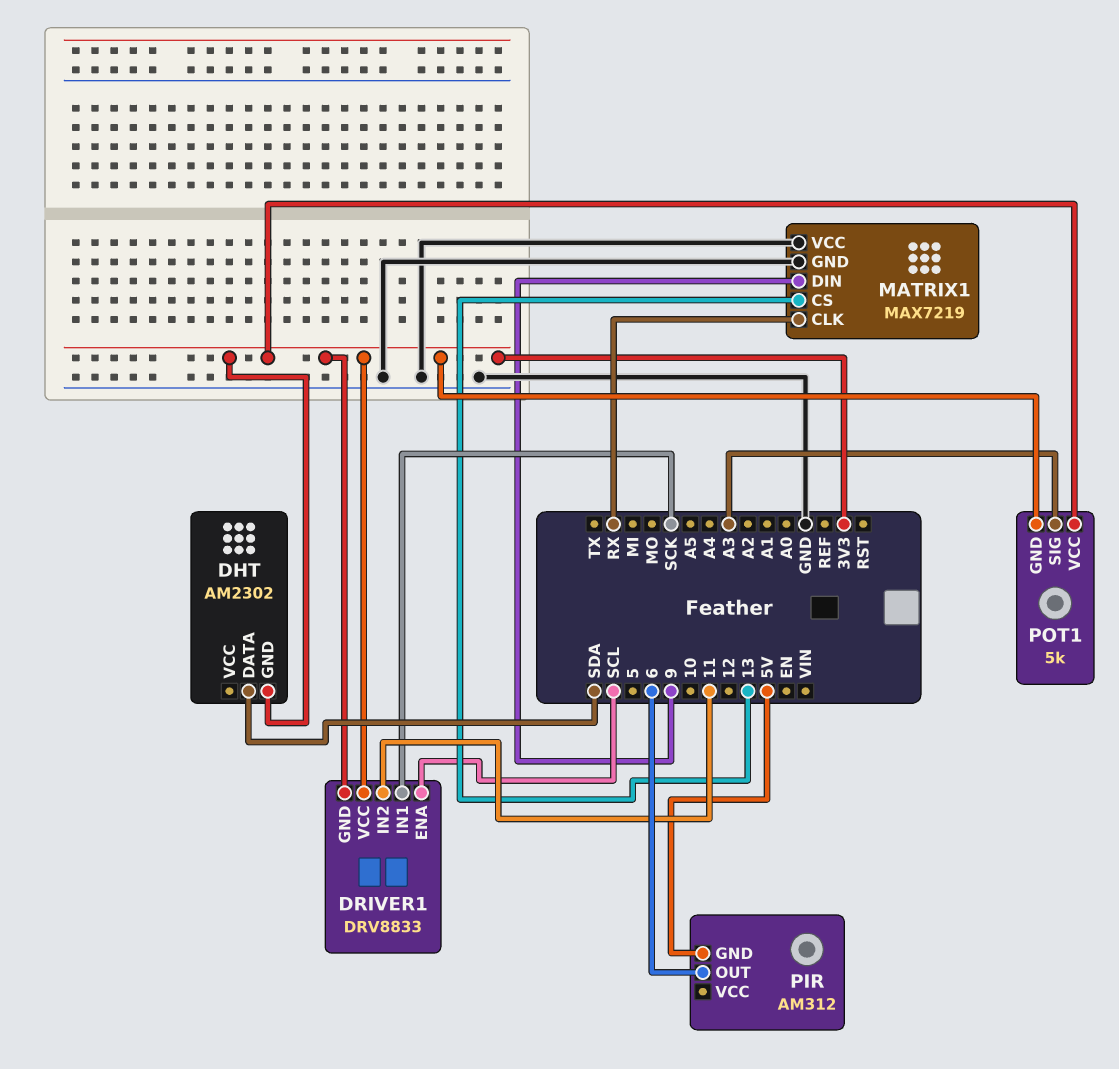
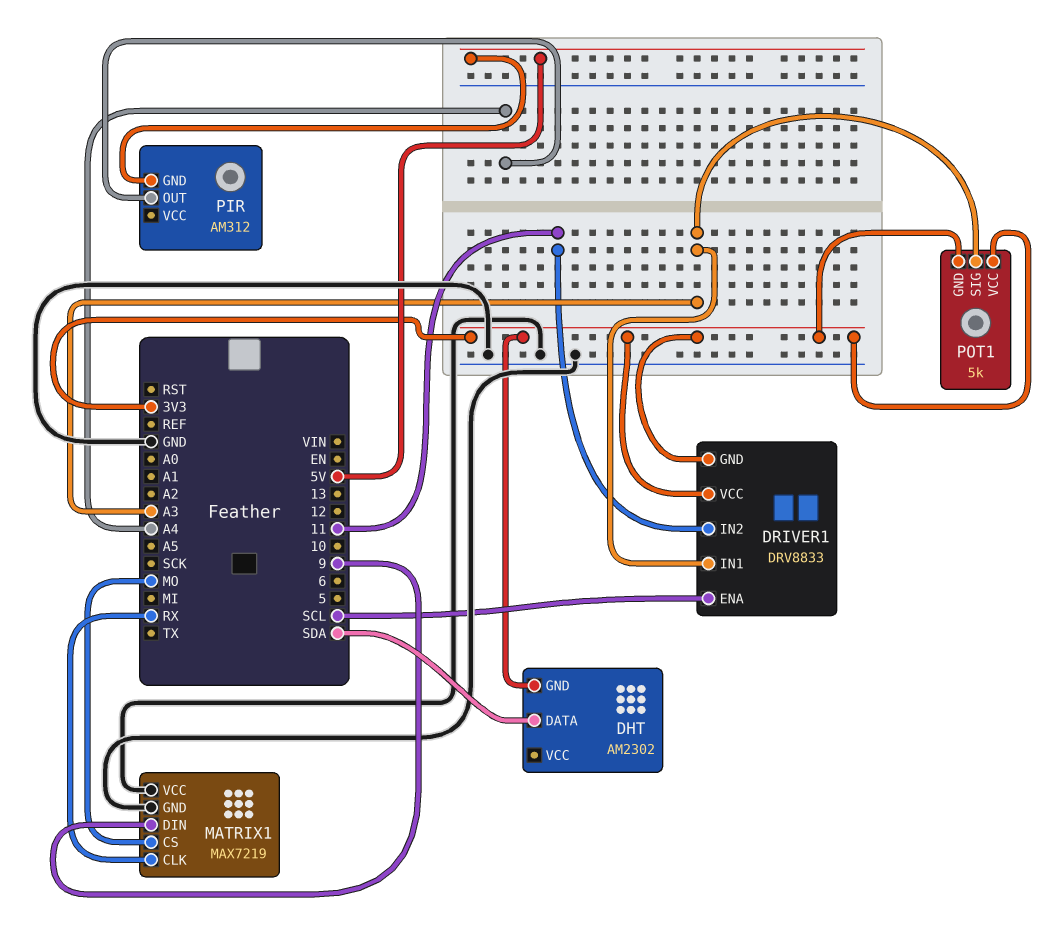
DRIVER1 pin IN1: SCK -> A3
MATRIX1 pin CS: 13 -> MO
PIR pin OUT: 6 -> A4

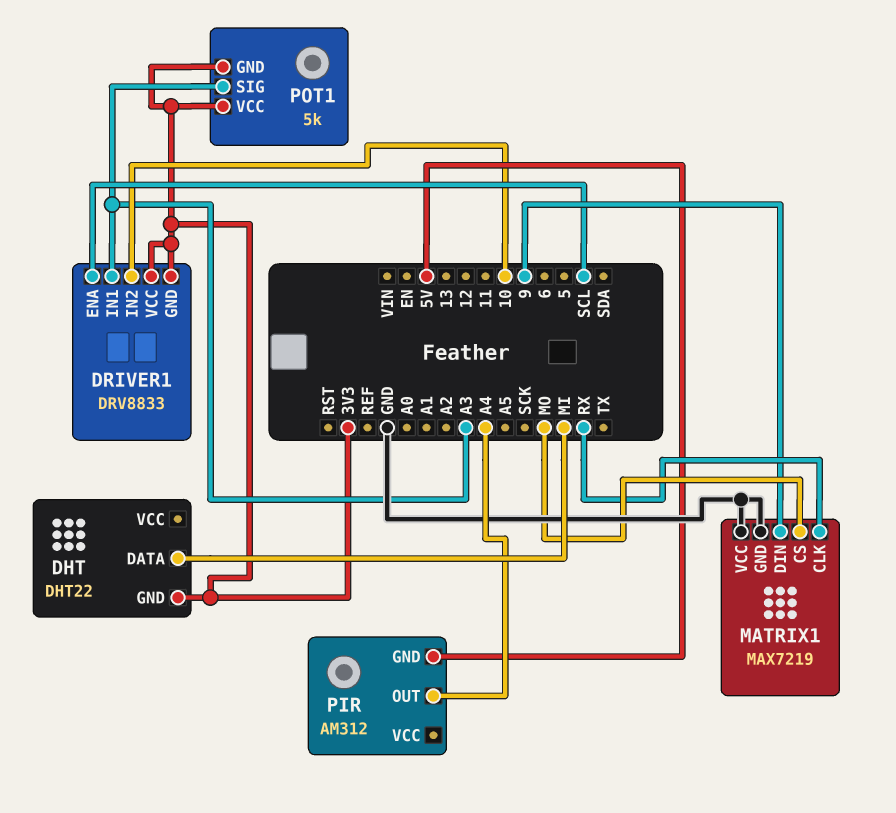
DHT: AM2302 -> DHT22
DHT pin DATA: SDA -> MI
DRIVER1 pin IN2: 11 -> 10

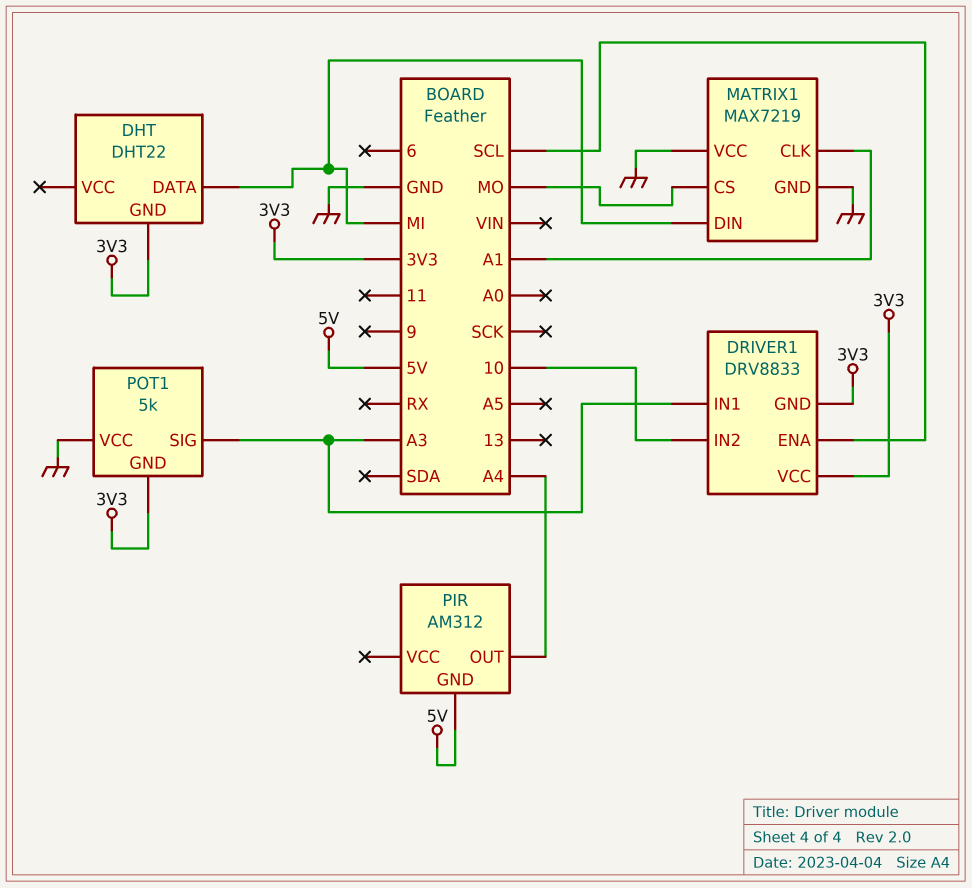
MATRIX1 pin CLK: RX -> A1
MATRIX1 pin DIN: 9 -> MI
POT1 pin VCC: 3V3 -> GND

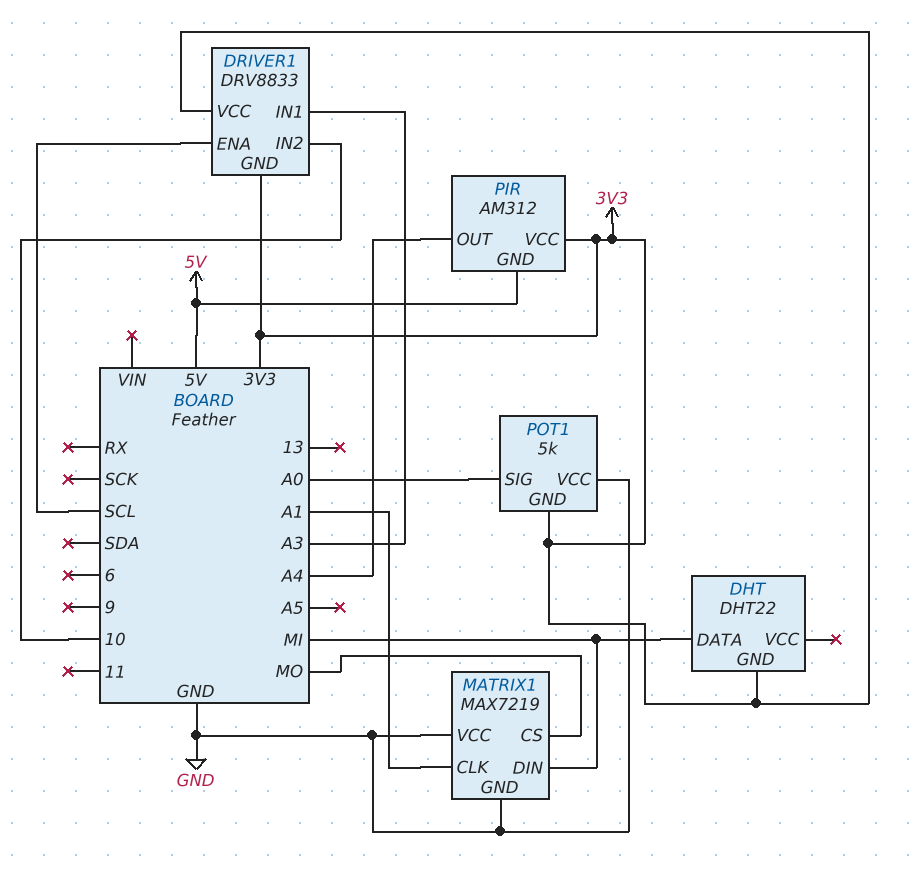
PIR pin VCC: none -> 3V3
POT1 pin SIG: A3 -> A0

